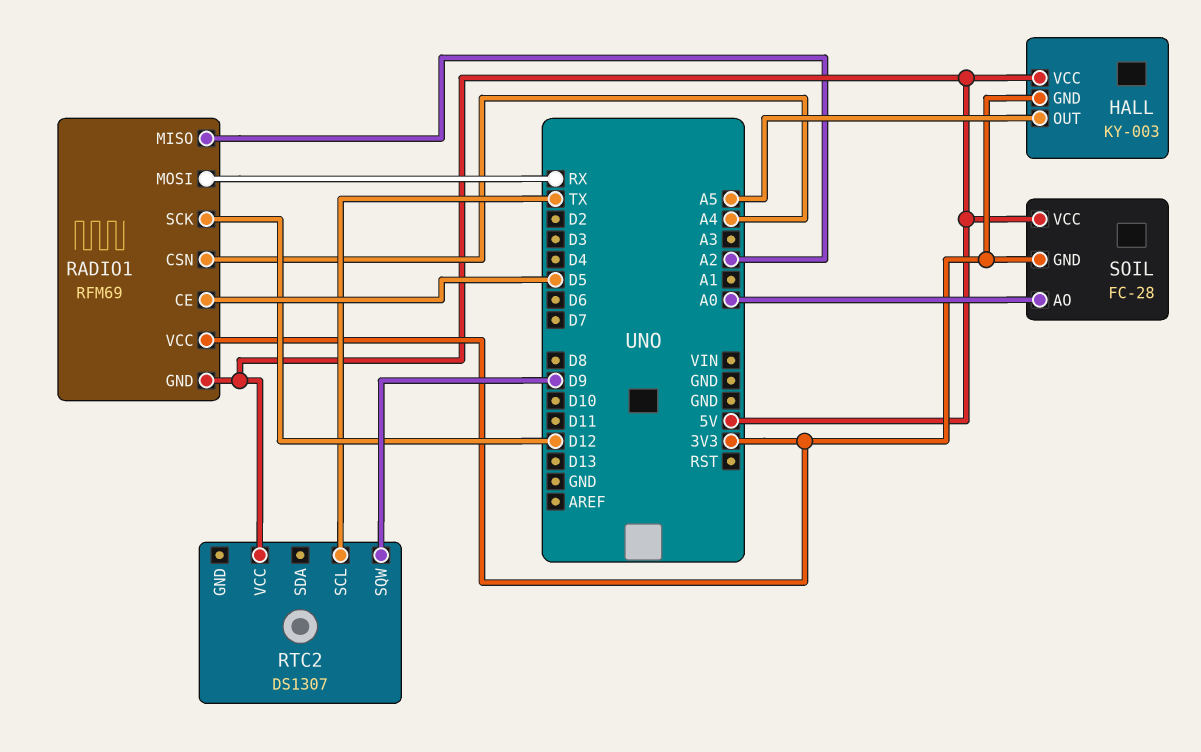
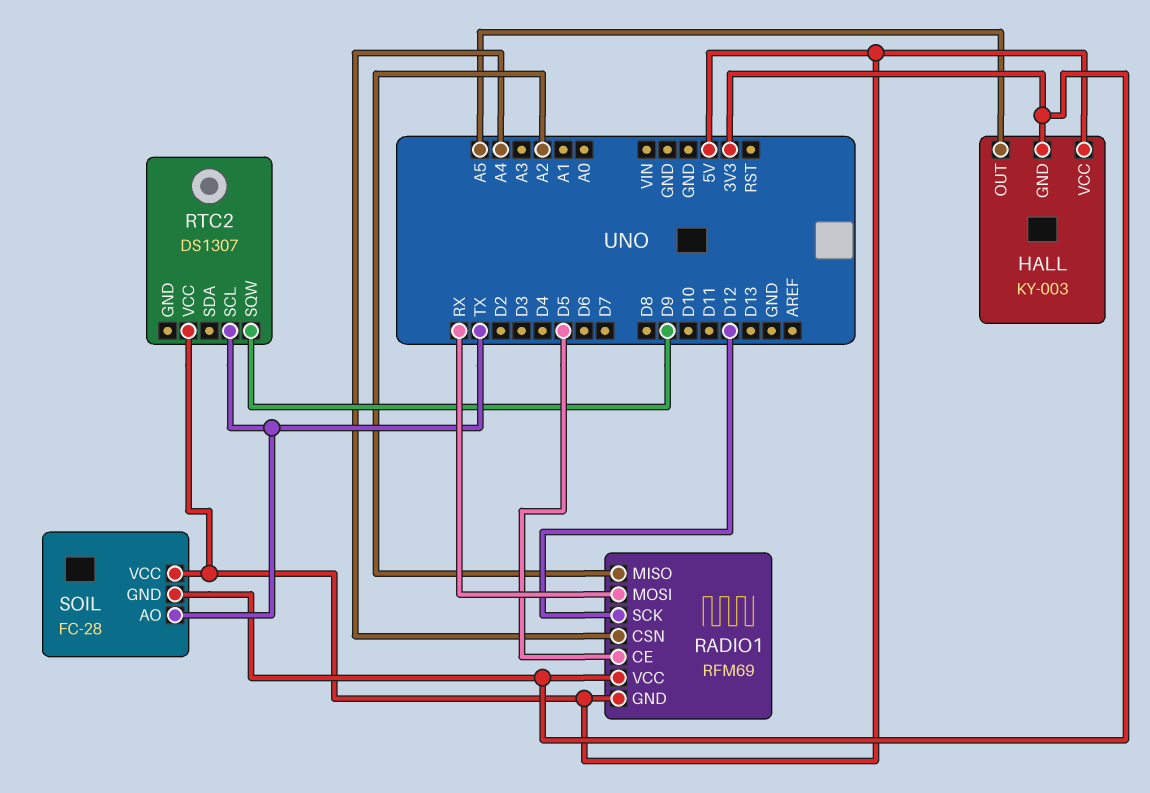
SOIL pin AO: A0 -> TX

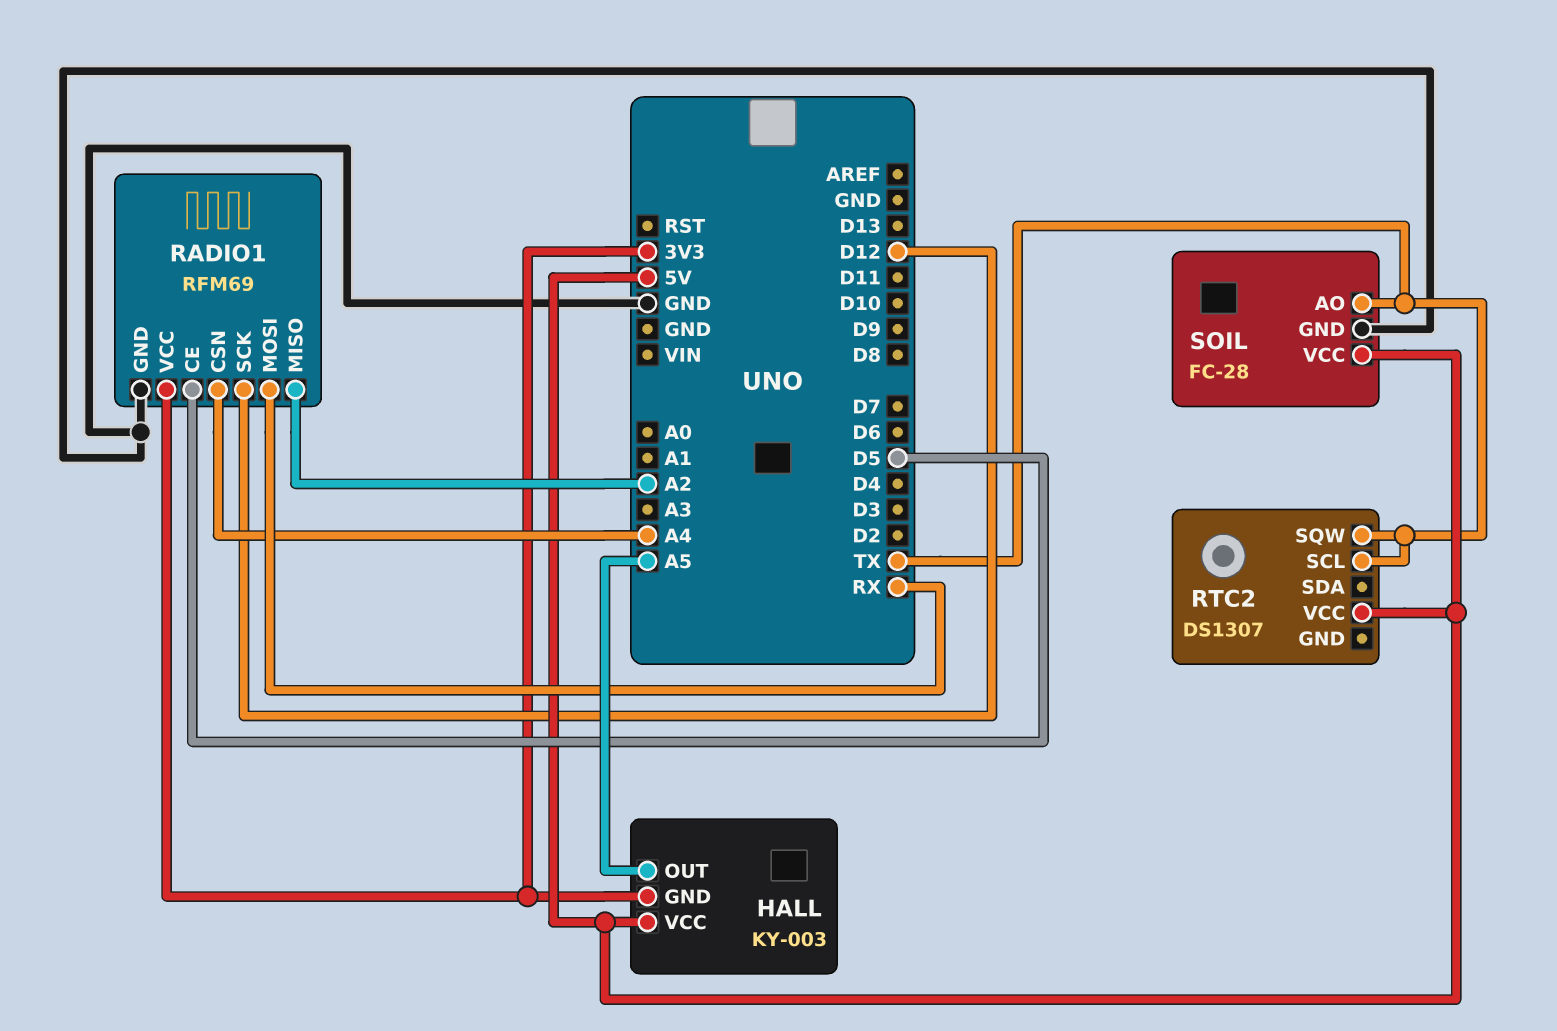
RADIO1 pin GND: 5V -> GND
RTC2 pin SQW: D9 -> TX
SOIL pin GND: 3V3 -> GND

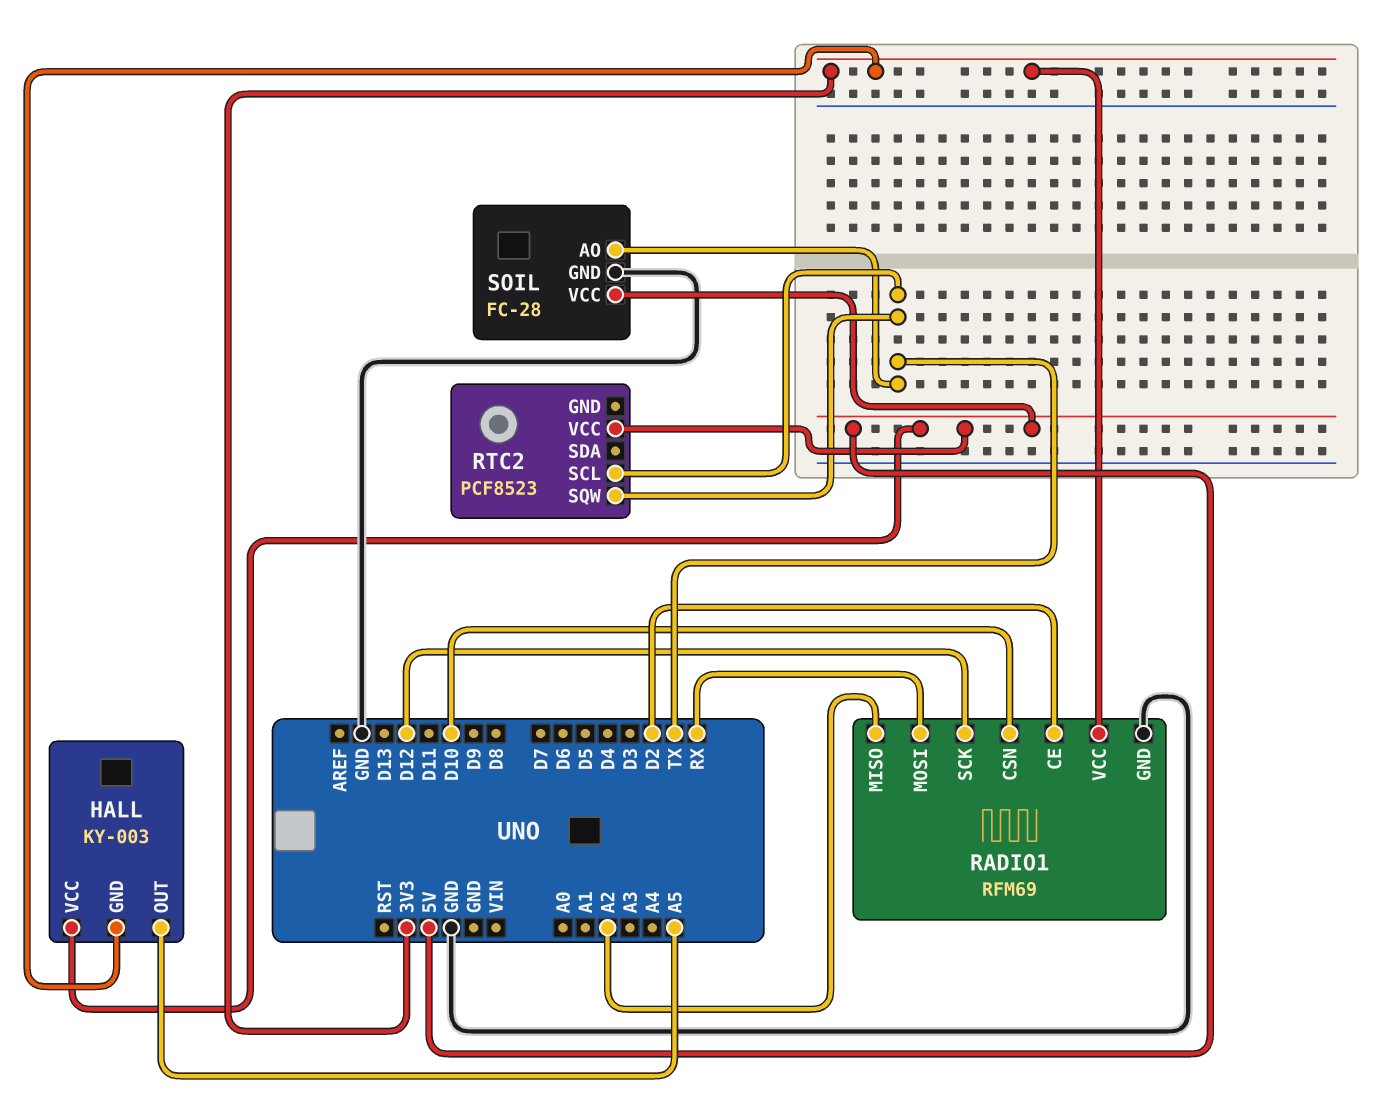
RADIO1 pin CE: D5 -> D2
RADIO1 pin CSN: A4 -> D10
RTC2: DS1307 -> PCF8523

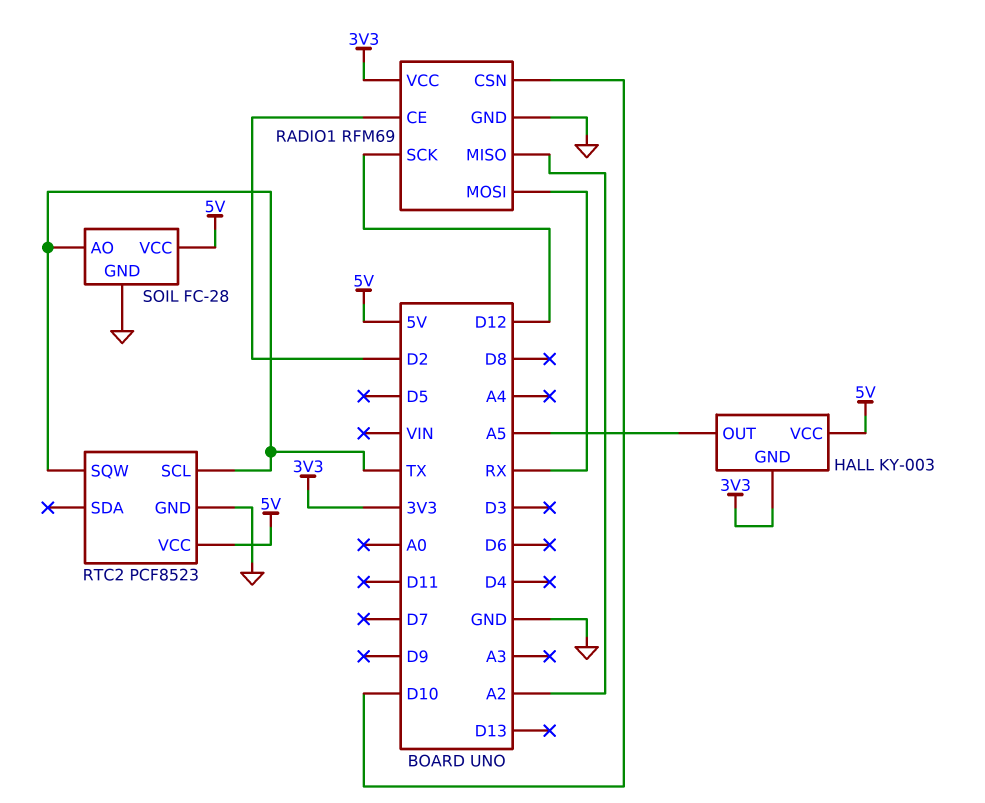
RTC2 pin GND: none -> GND

